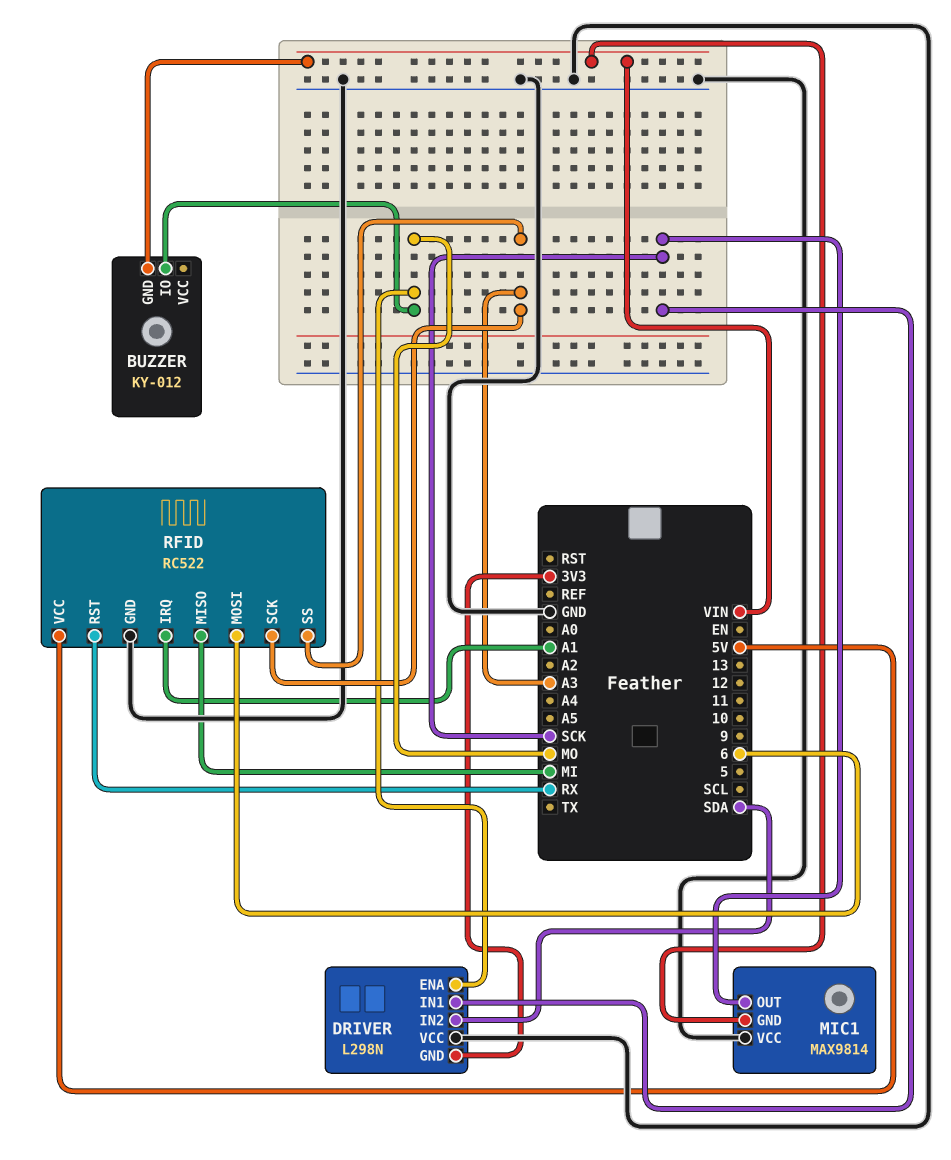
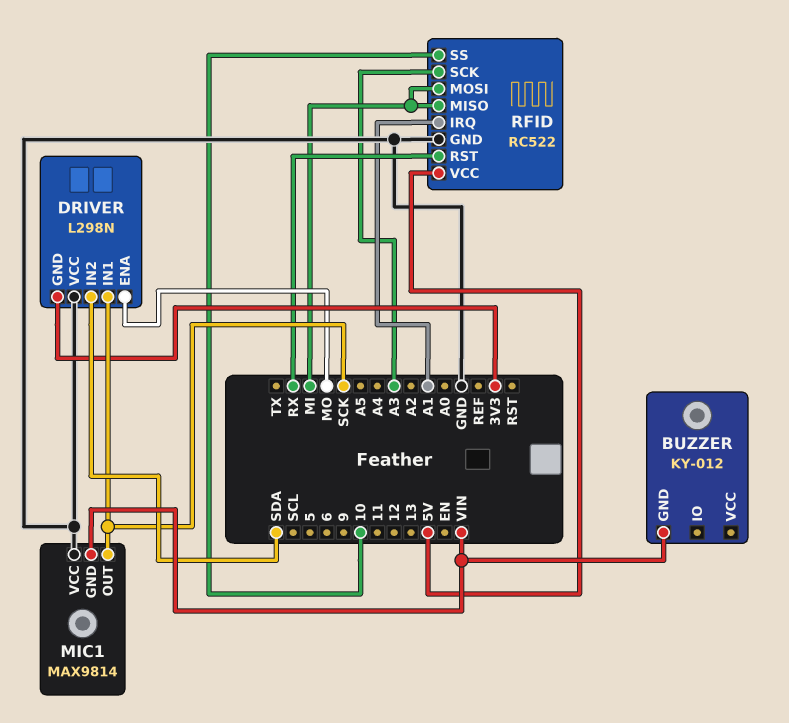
BUZZER pin IO: MO -> none
RFID pin MOSI: 6 -> MI
RFID pin SS: A3 -> 10

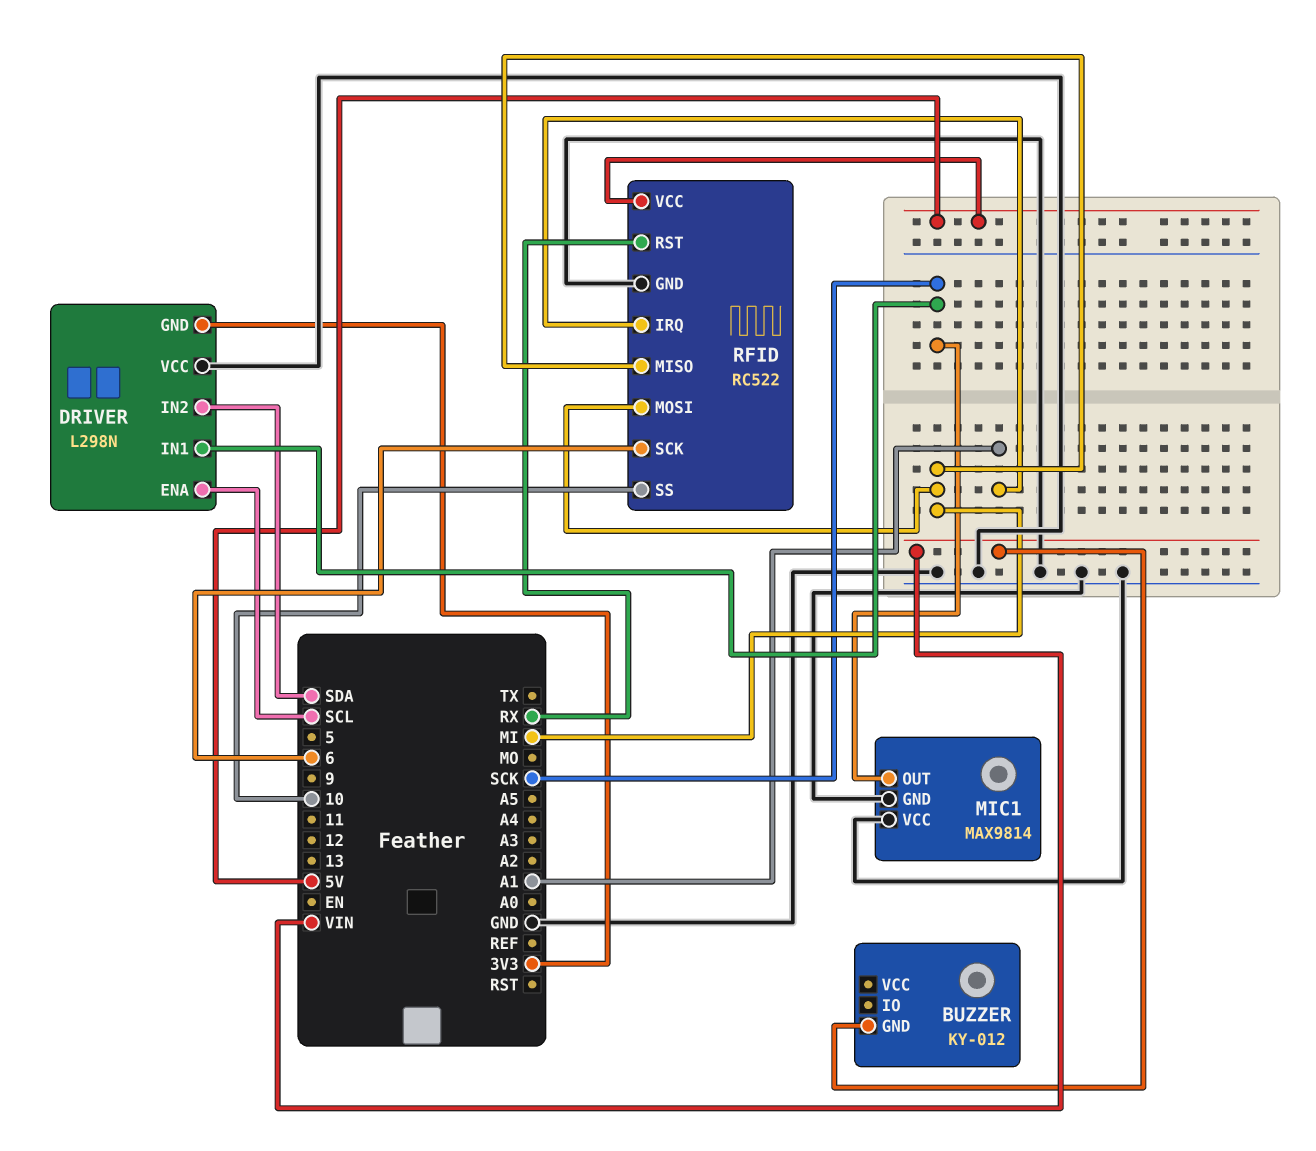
DRIVER pin ENA: MO -> SCL
MIC1 pin GND: VIN -> GND
RFID pin SCK: A3 -> 6

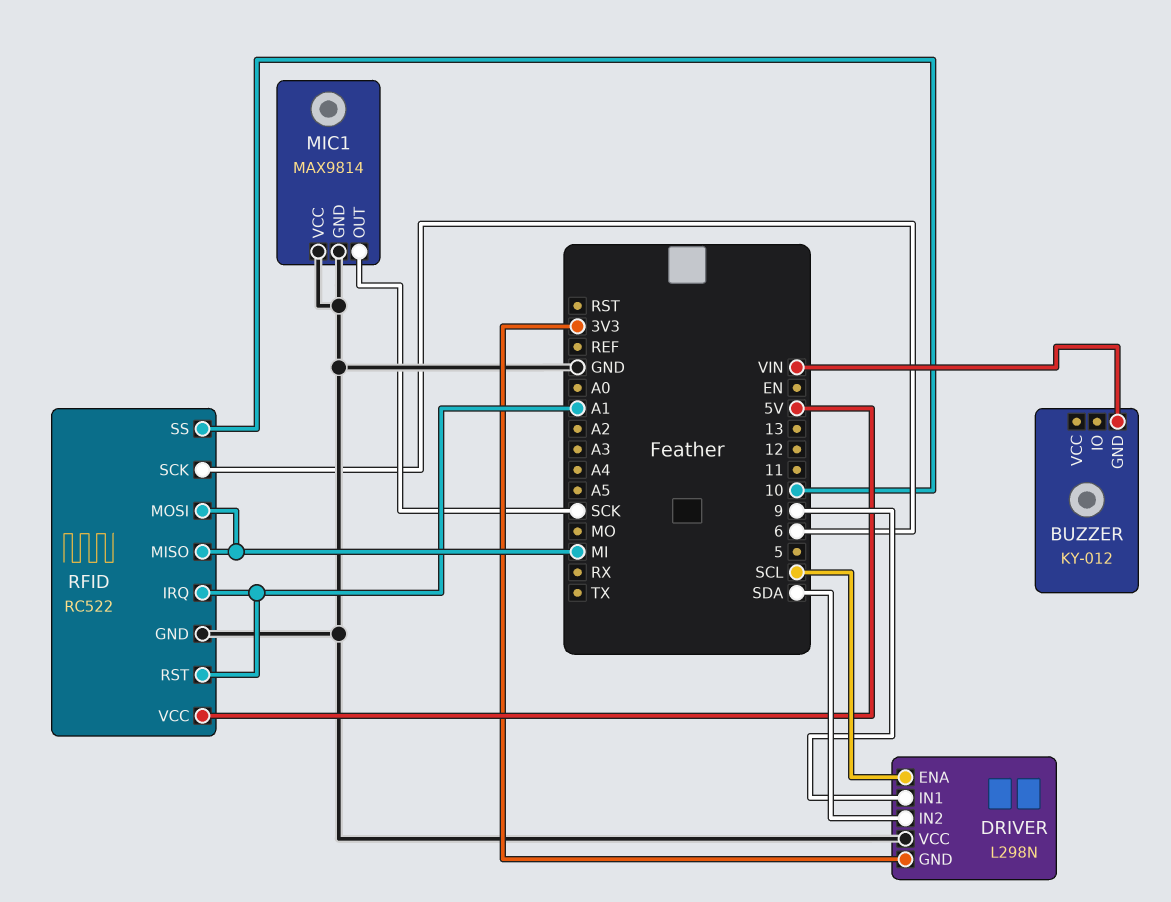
DRIVER pin IN1: SCK -> 9
RFID pin RST: RX -> A1

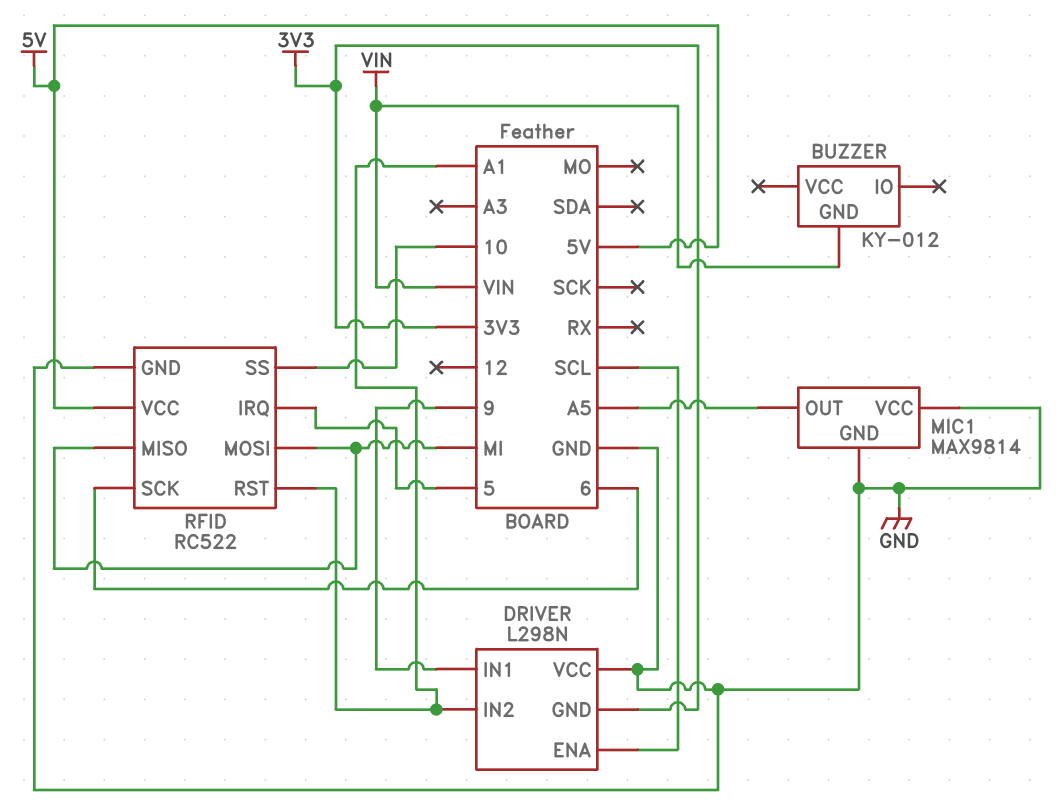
DRIVER pin IN2: SDA -> A1
MIC1 pin OUT: SCK -> A5
RFID pin IRQ: A1 -> 5

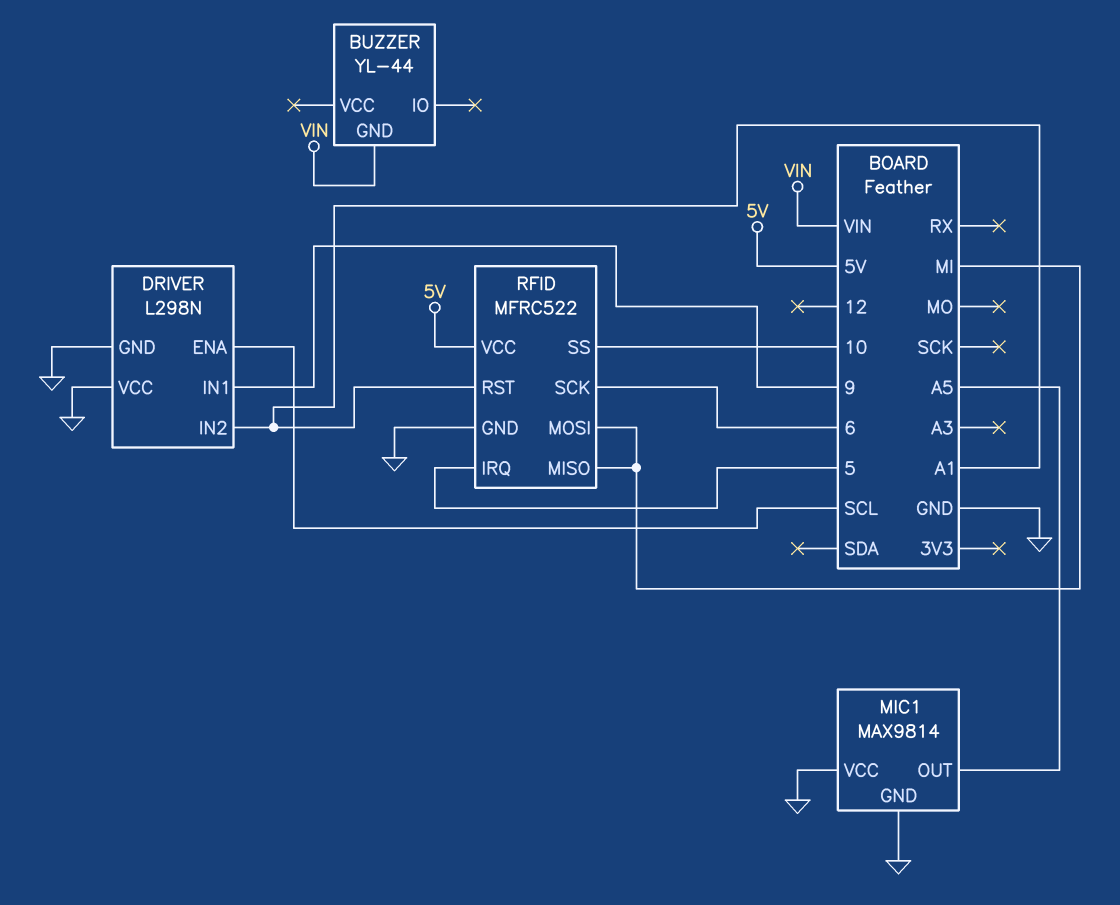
BUZZER: KY-012 -> YL-44
DRIVER pin GND: 3V3 -> GND
RFID: RC522 -> MFRC522

